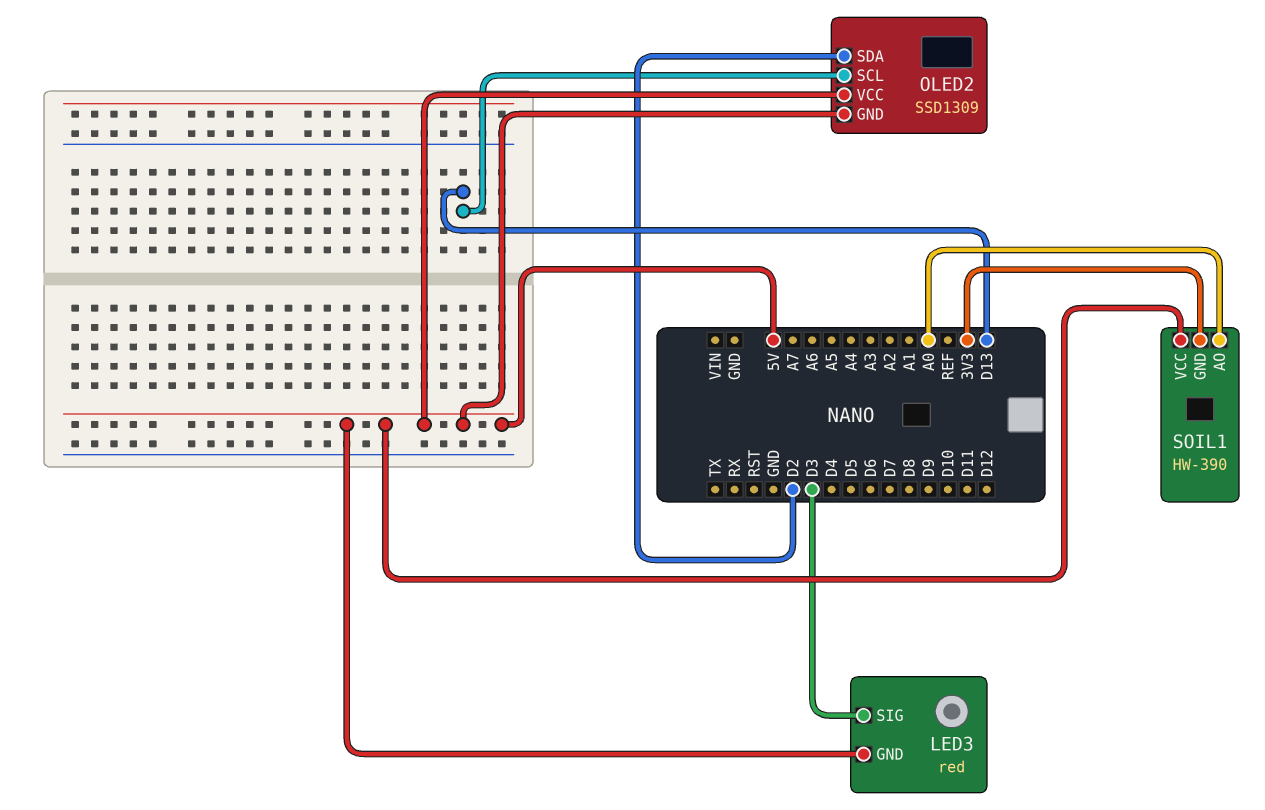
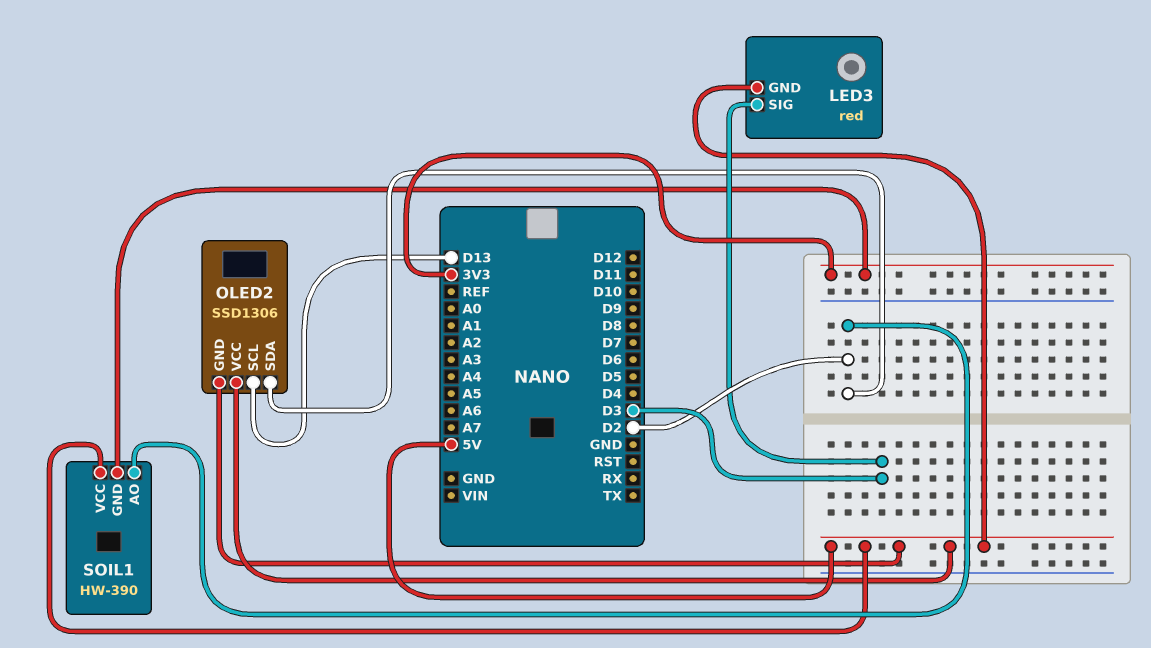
OLED2: SSD1309 -> SSD1306
SOIL1 pin AO: A0 -> D2

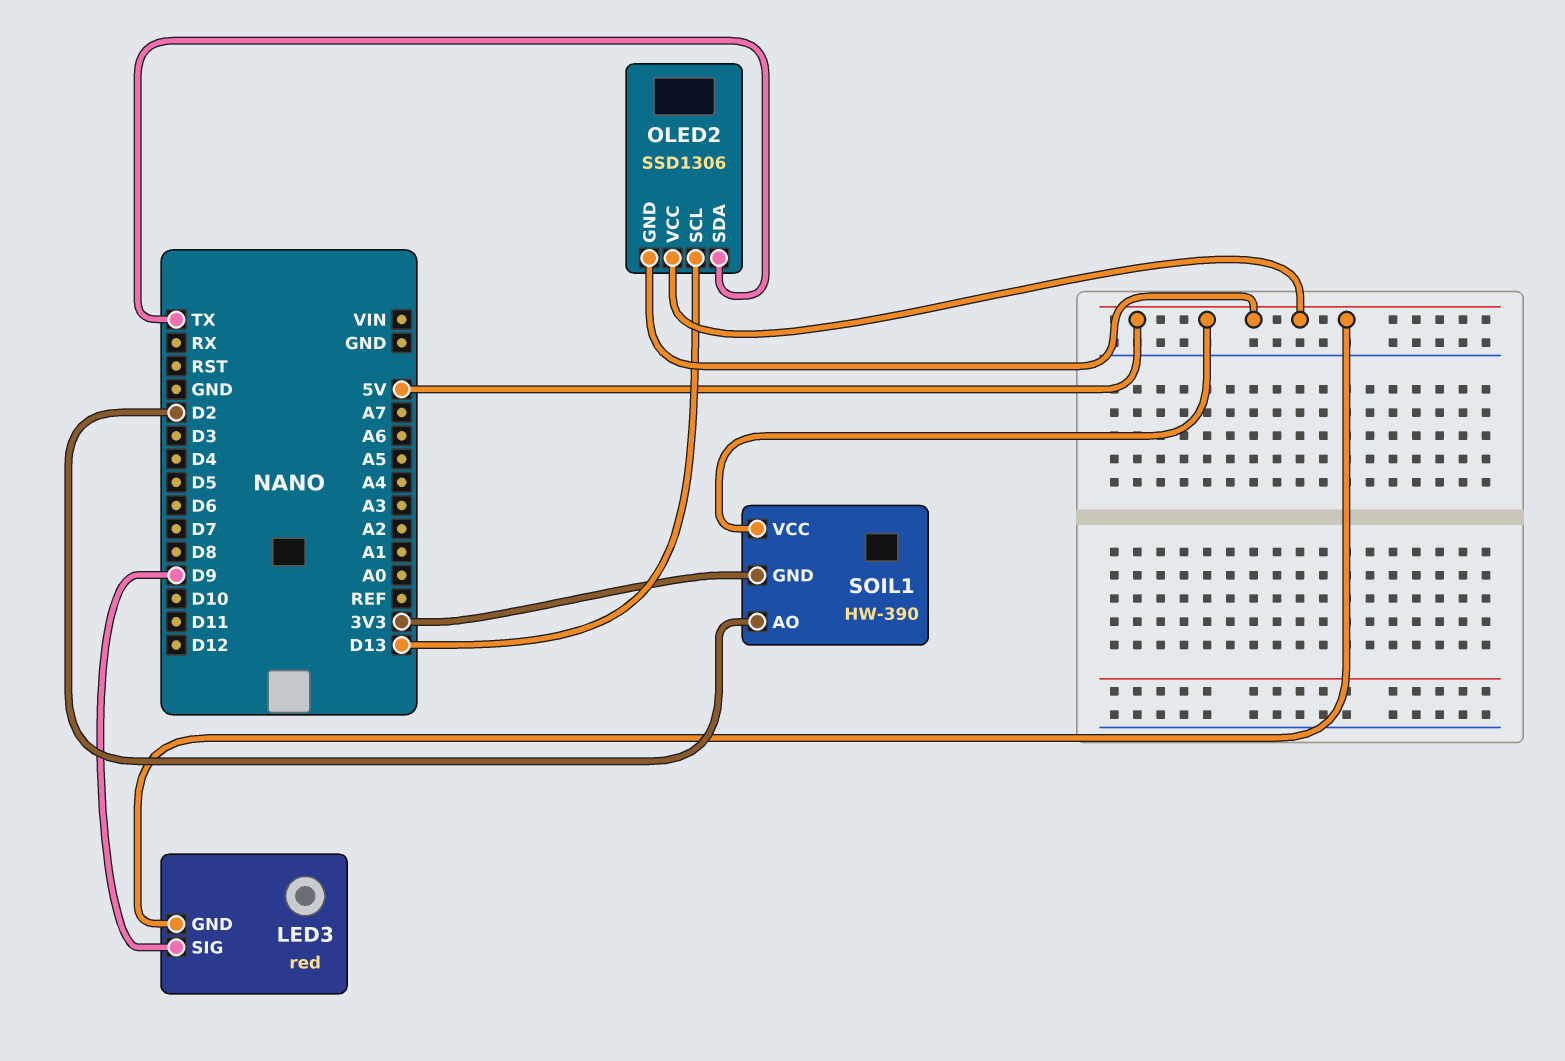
LED3 pin SIG: D3 -> D9
OLED2 pin SDA: D2 -> TX

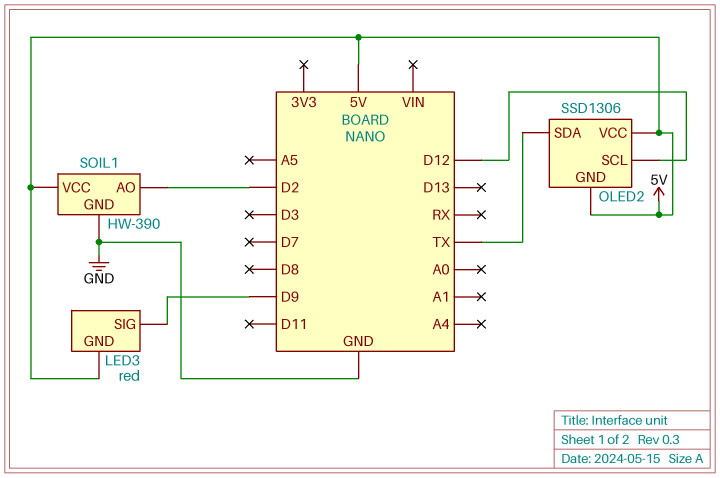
OLED2 pin SCL: D13 -> D12
SOIL1 pin GND: 3V3 -> GND

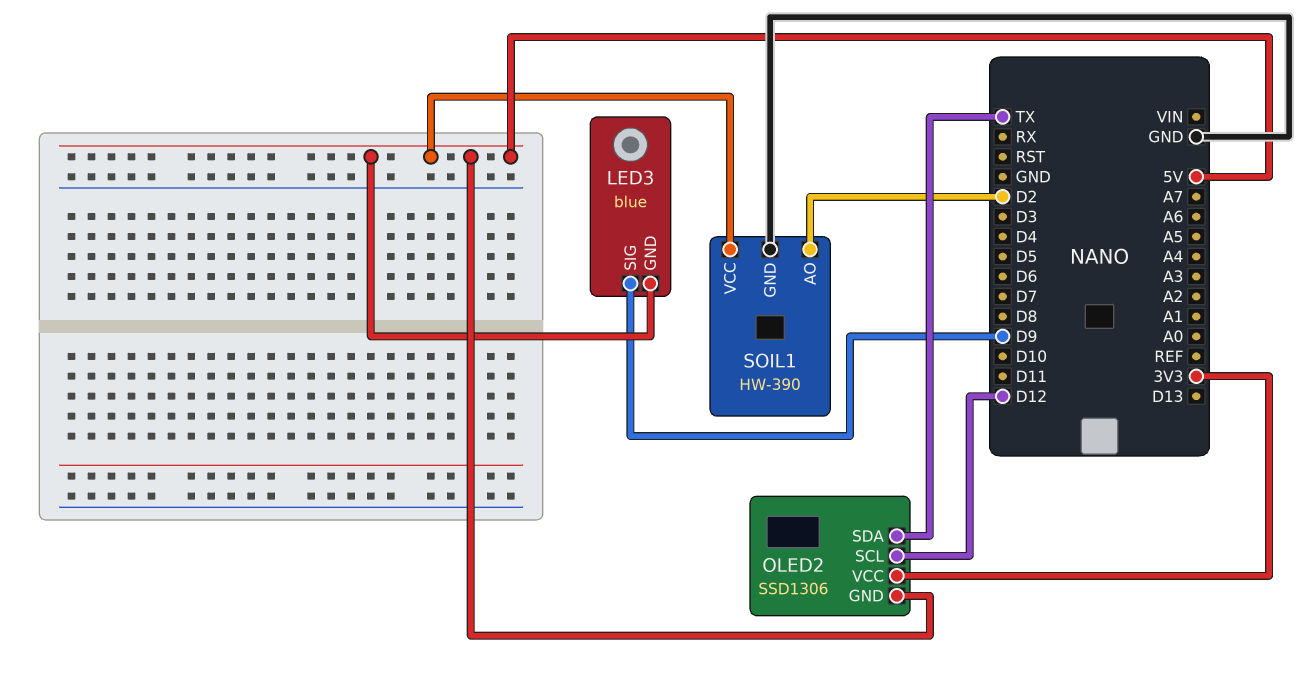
LED3: red -> blue
OLED2 pin VCC: 5V -> 3V3

